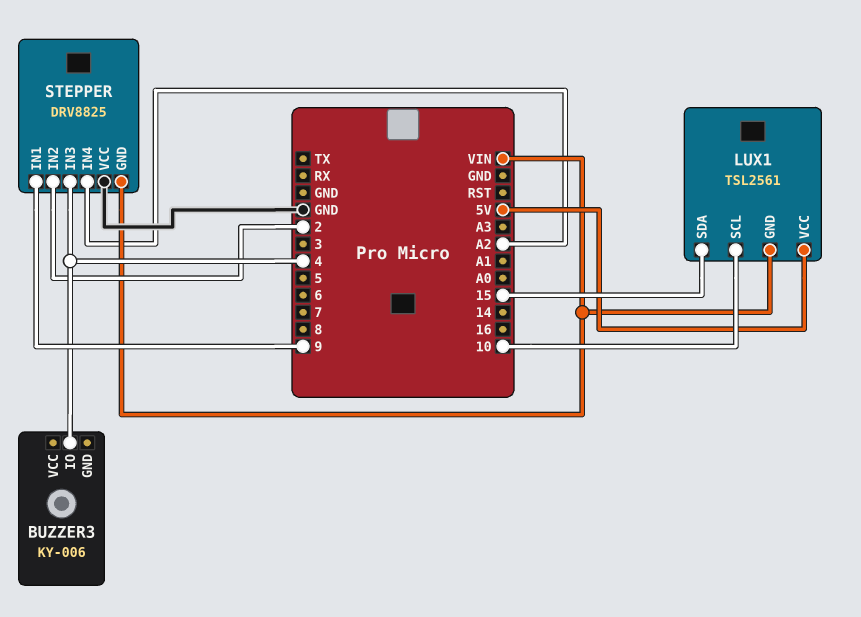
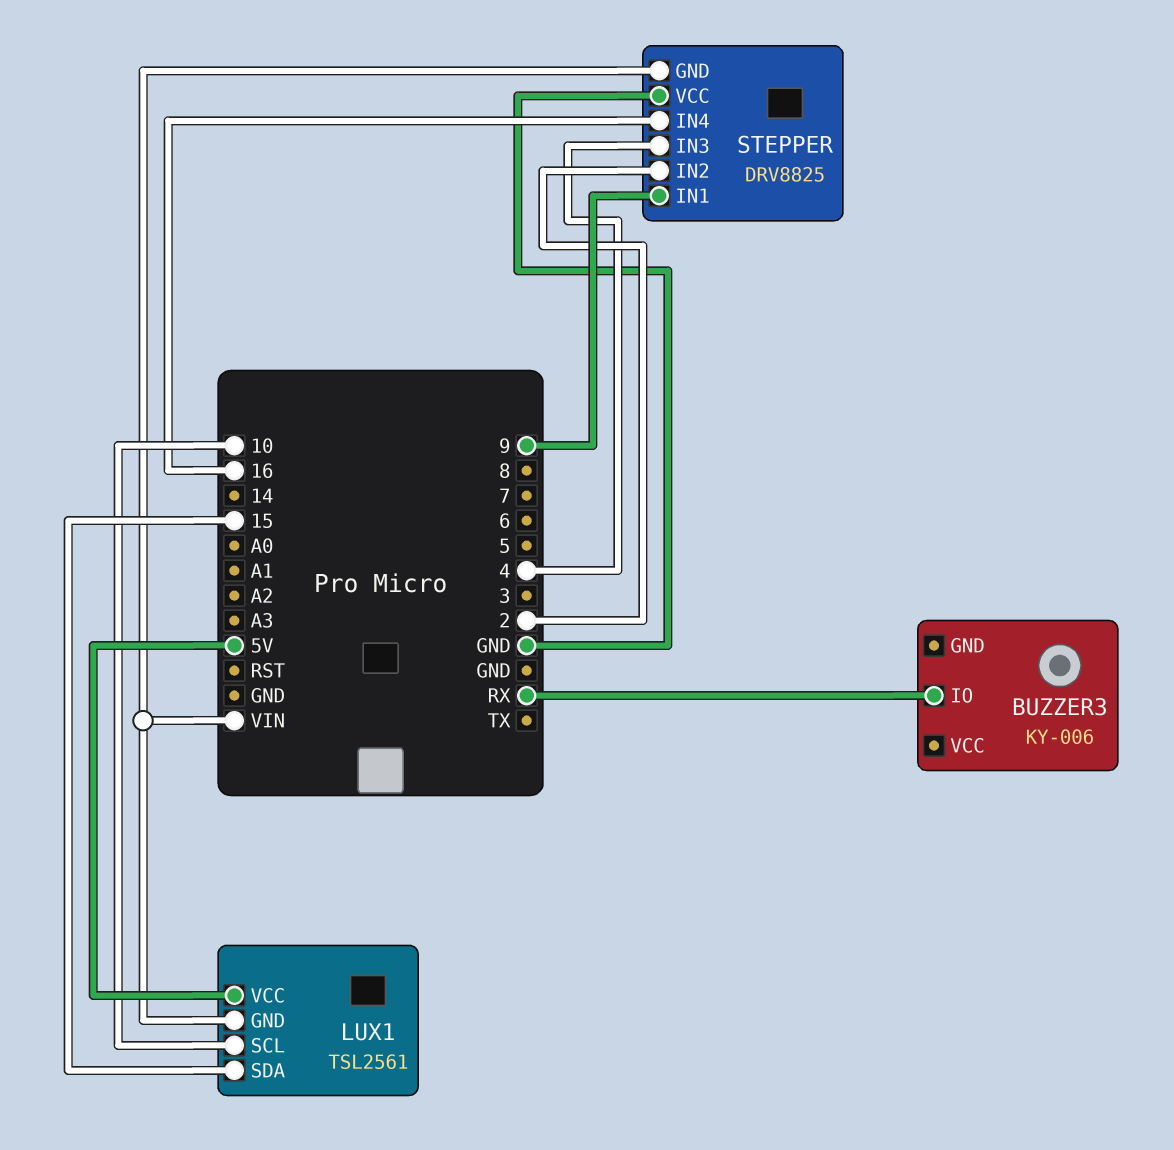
BUZZER3 pin IO: 4 -> RX
STEPPER pin IN4: A2 -> 16

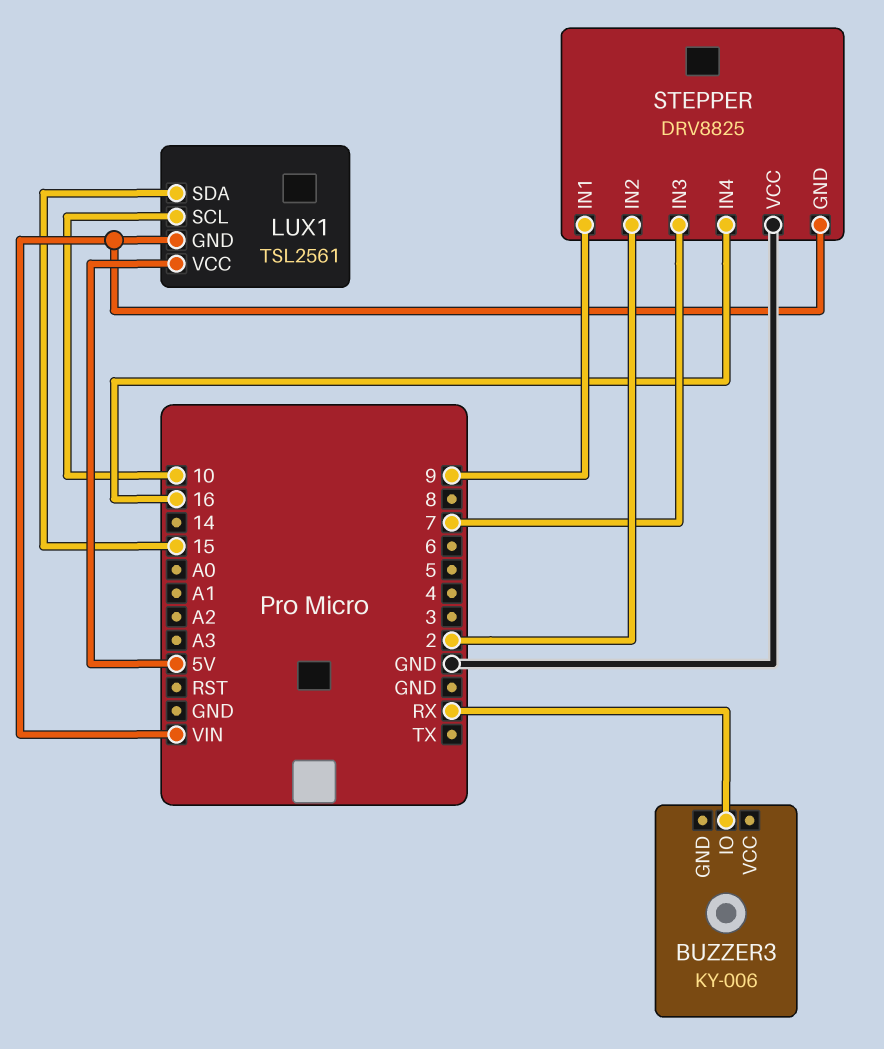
STEPPER pin IN3: 4 -> 7

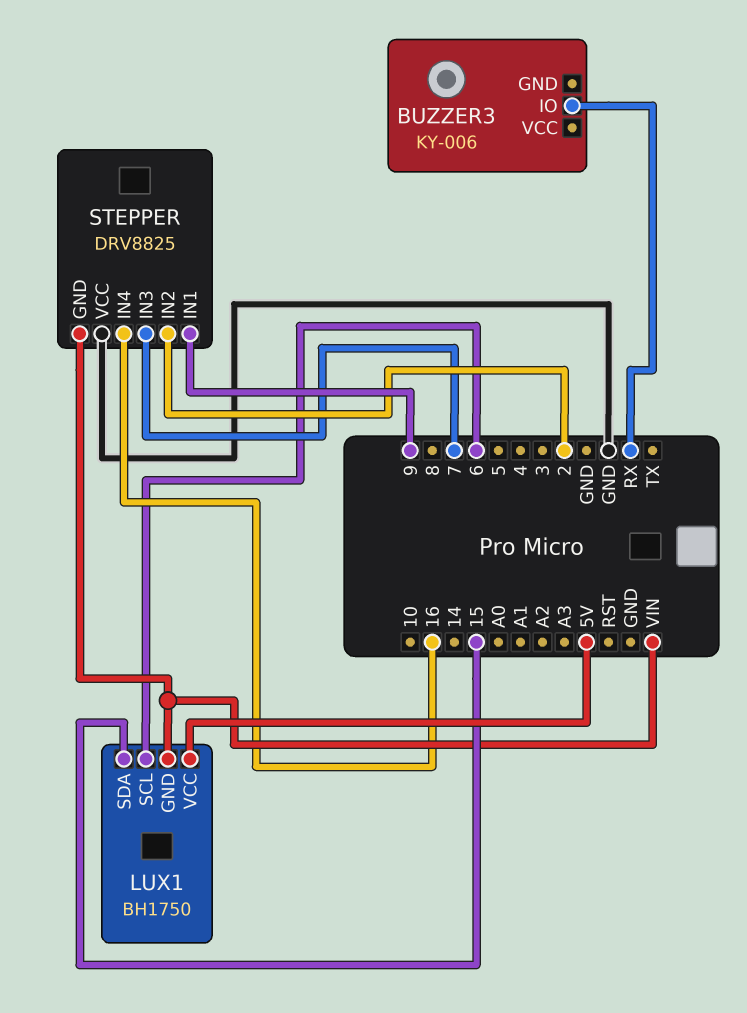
LUX1: TSL2561 -> BH1750
LUX1 pin SCL: 10 -> 6

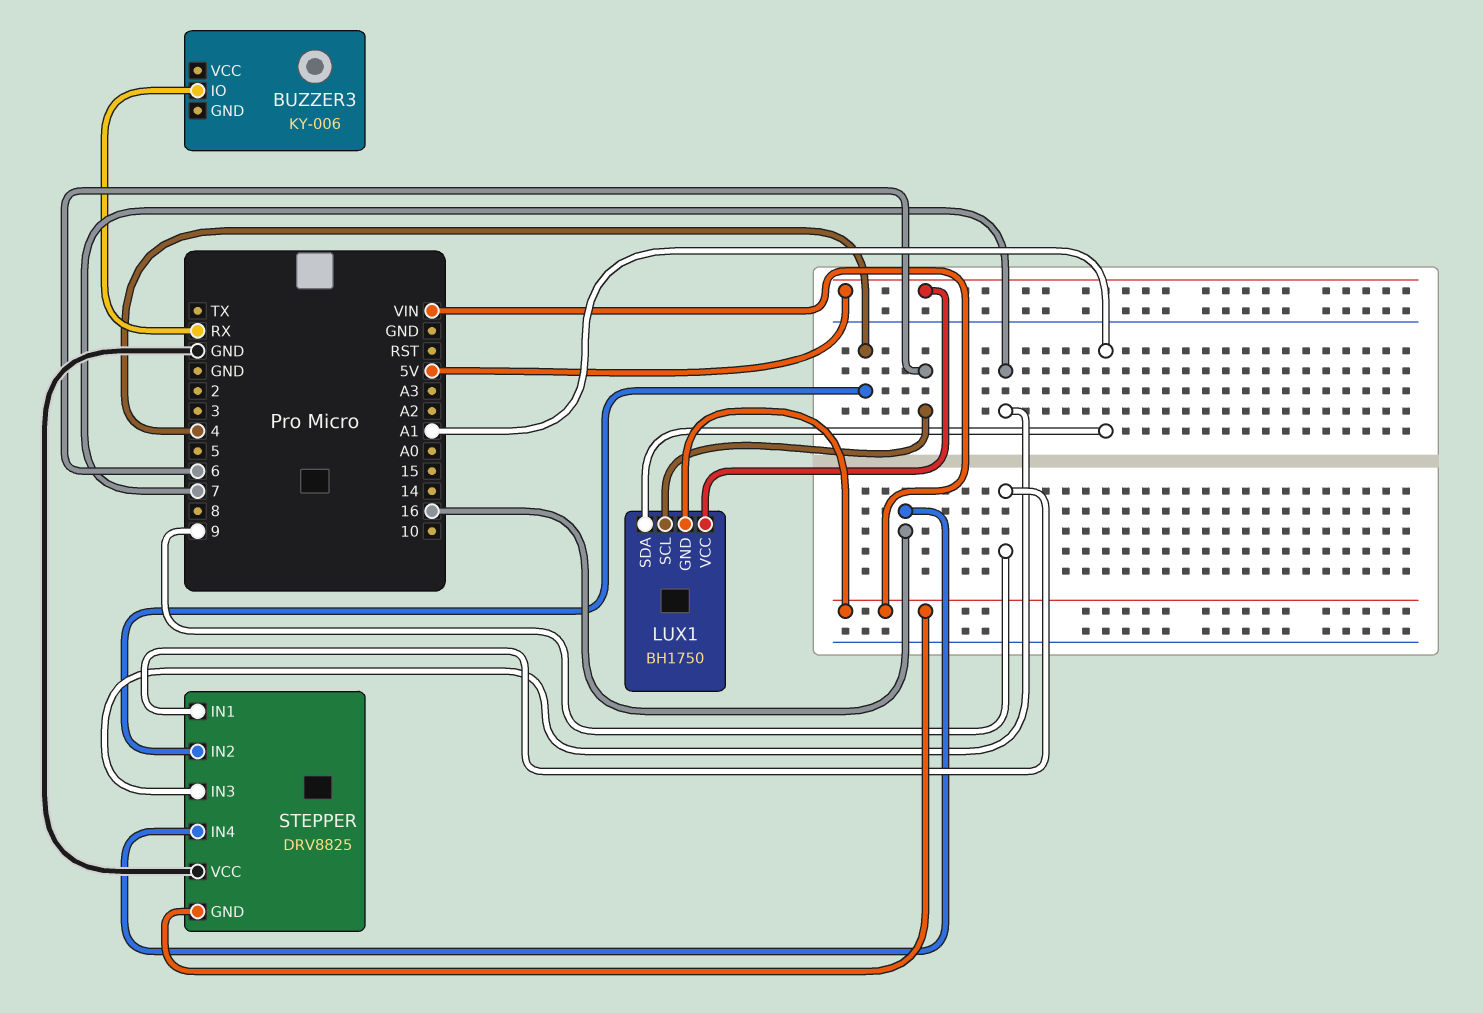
LUX1 pin SDA: 15 -> A1
STEPPER pin IN2: 2 -> 4

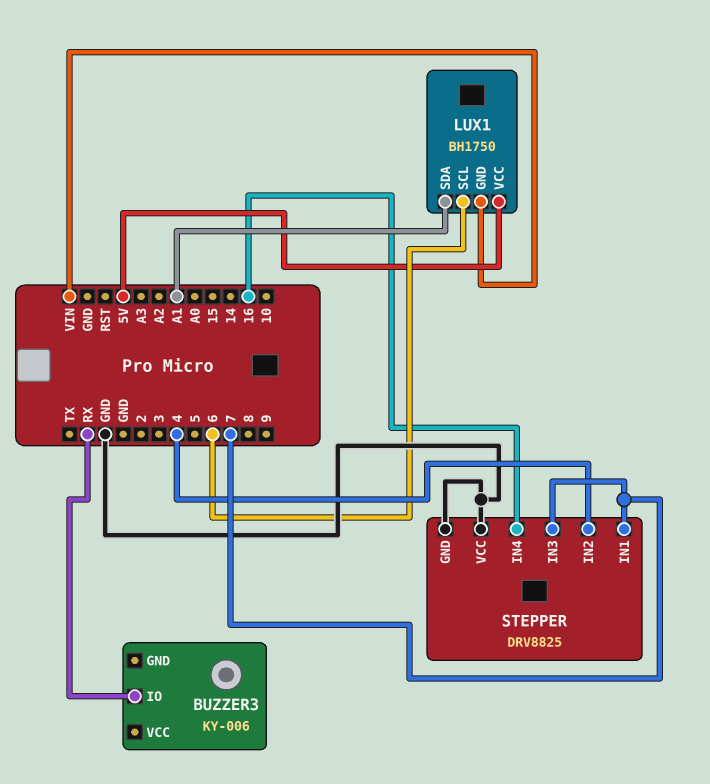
STEPPER pin GND: VIN -> GND
STEPPER pin IN1: 9 -> 7

